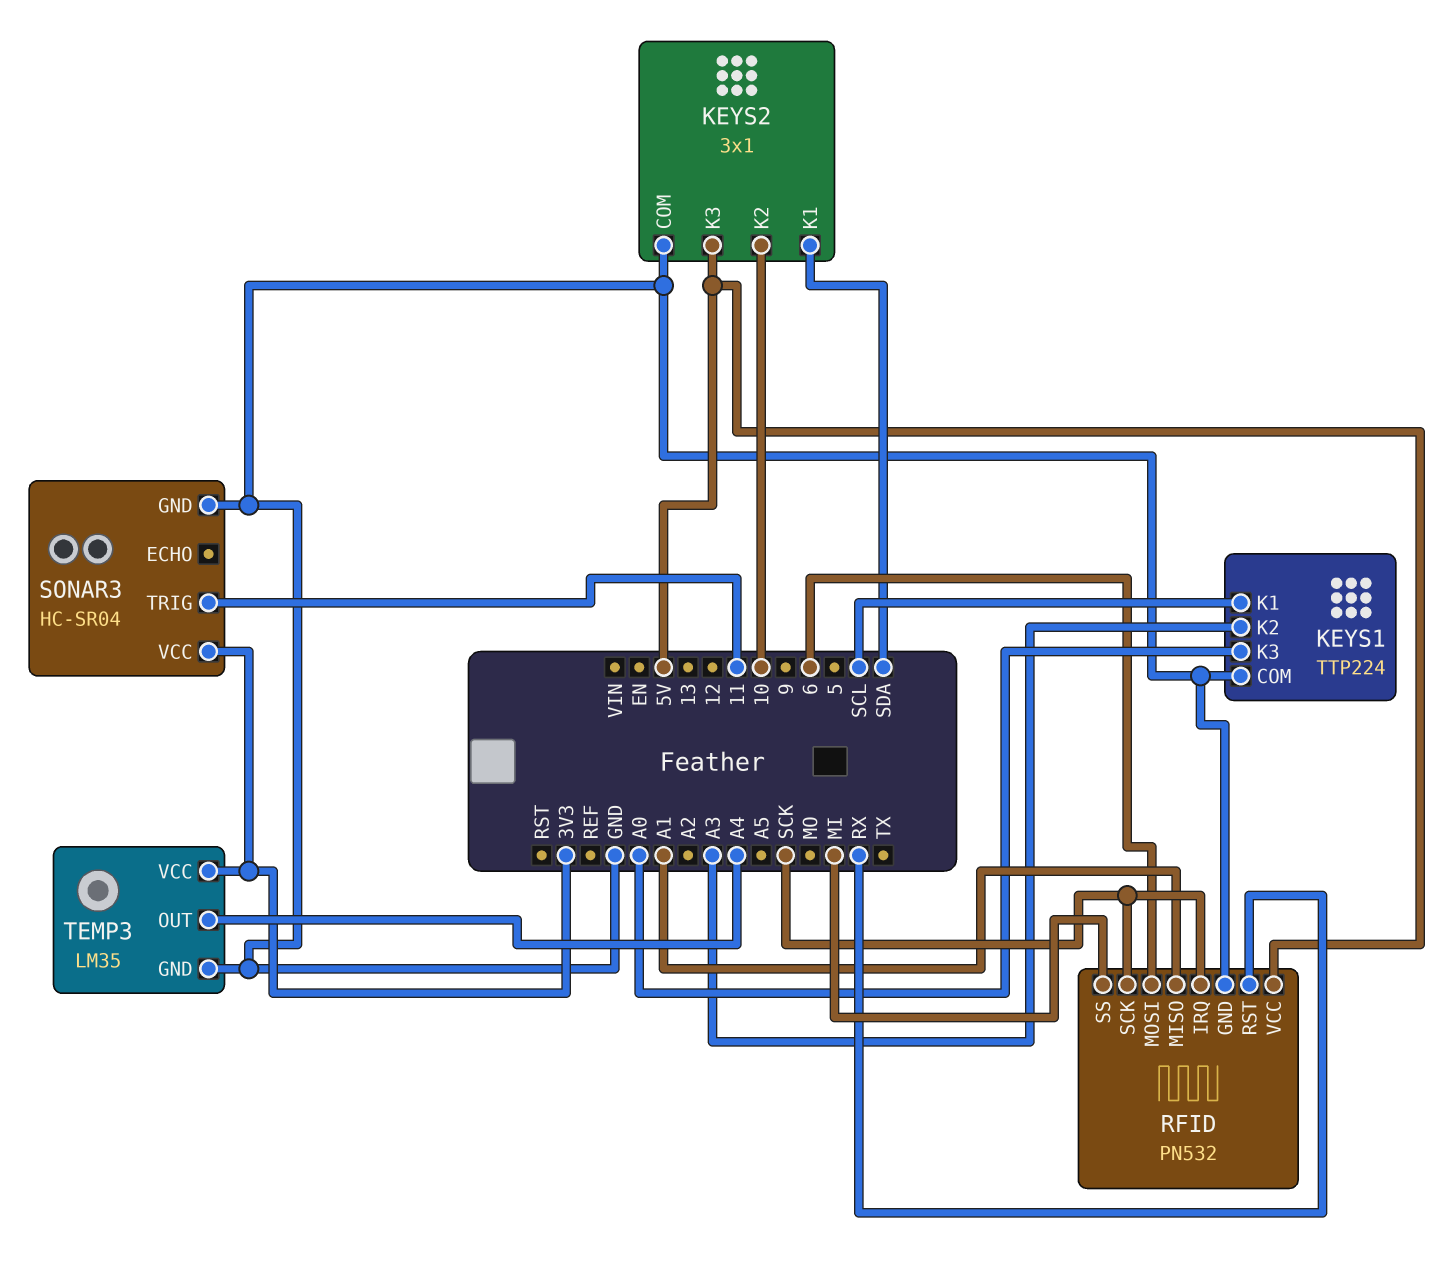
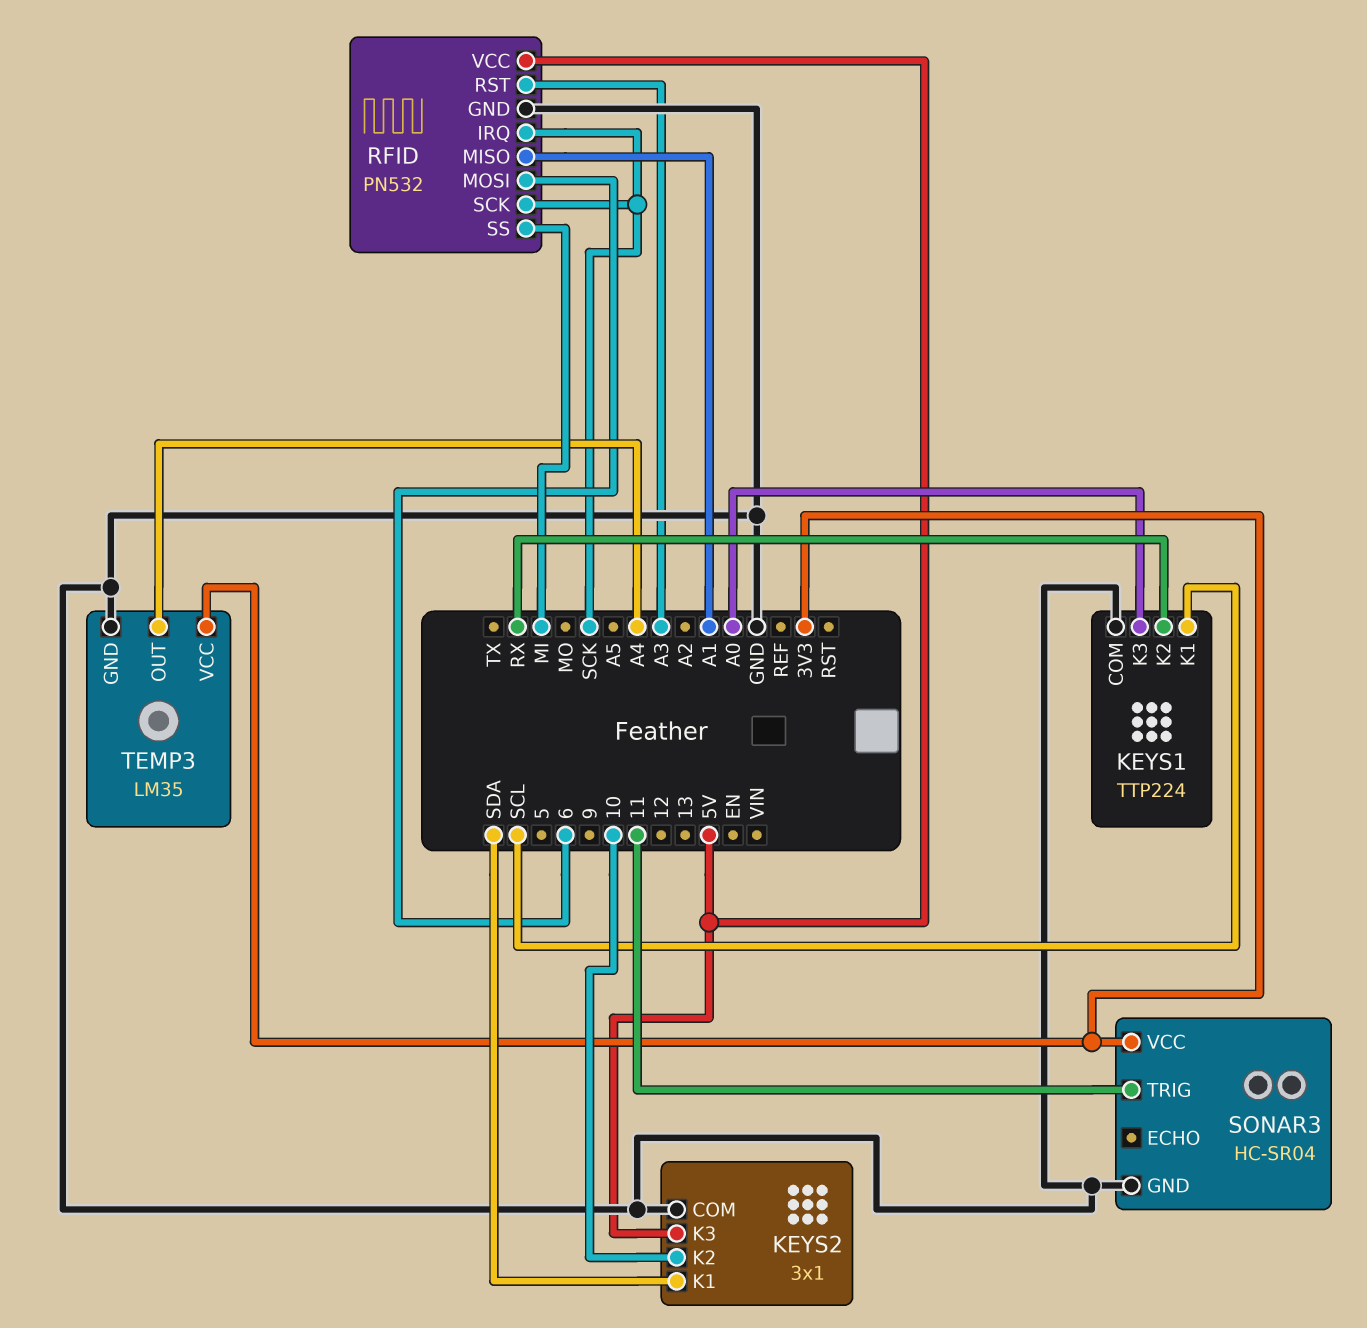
KEYS1 pin K2: A3 -> RX
RFID pin RST: RX -> A3

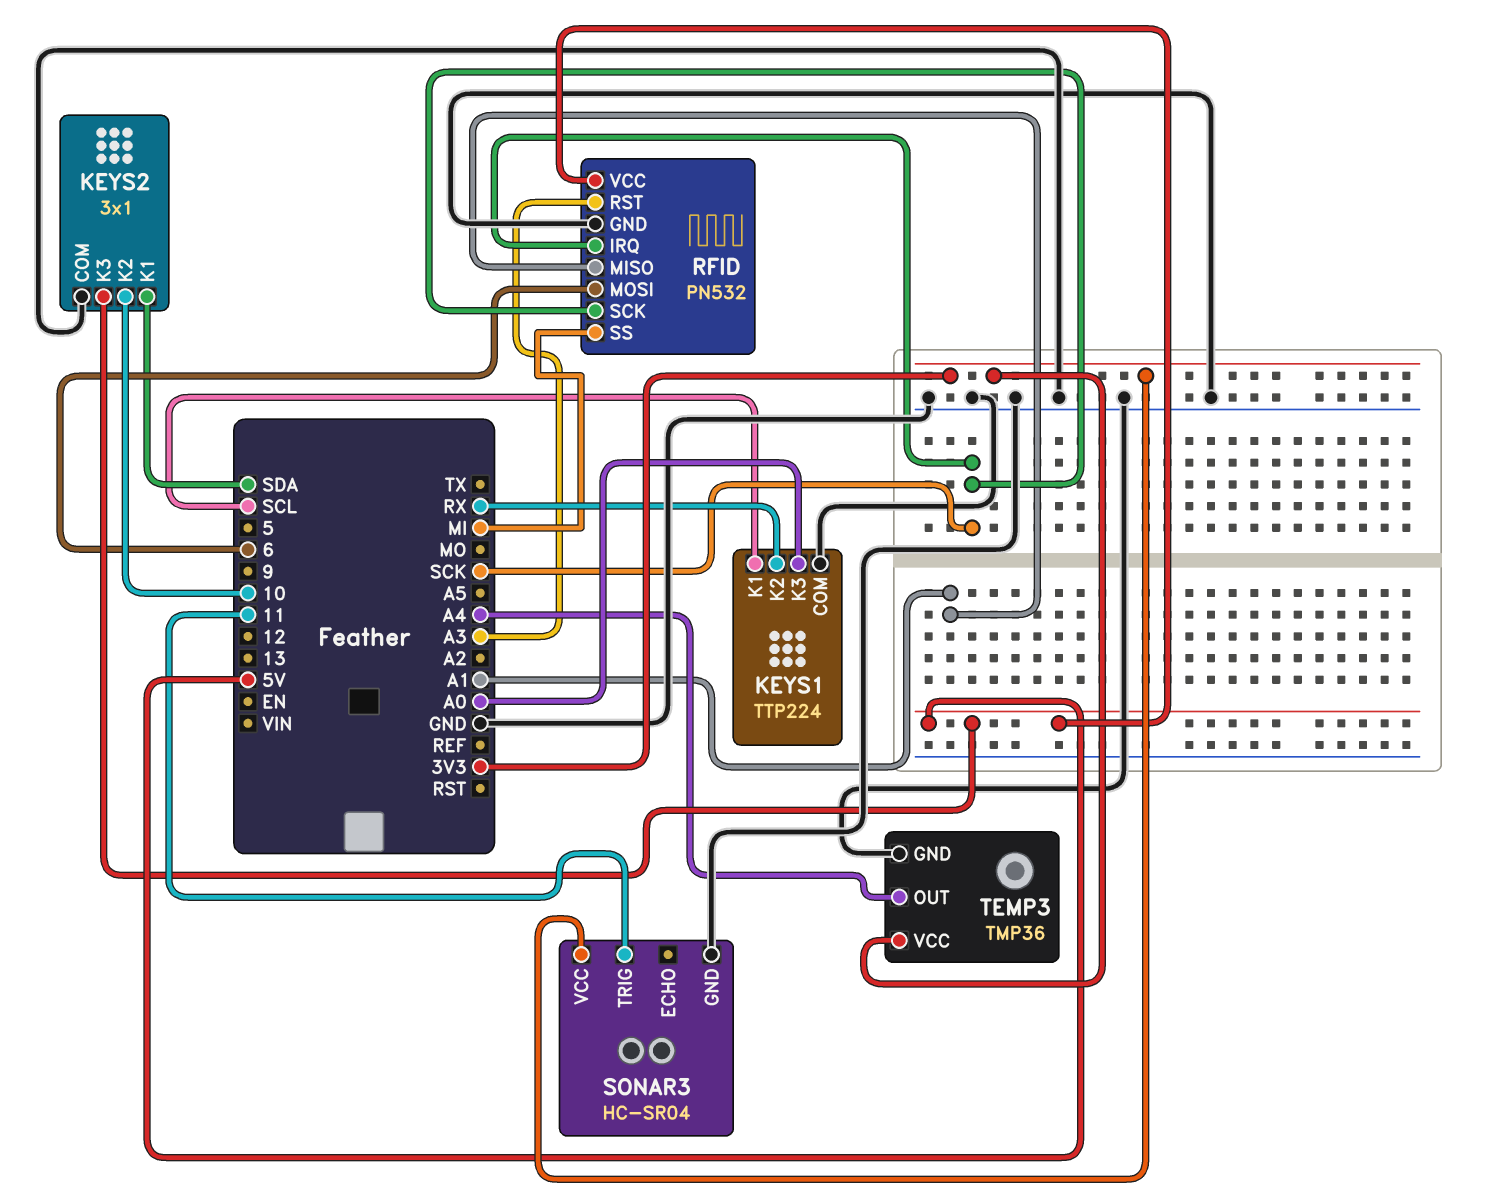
TEMP3: LM35 -> TMP36

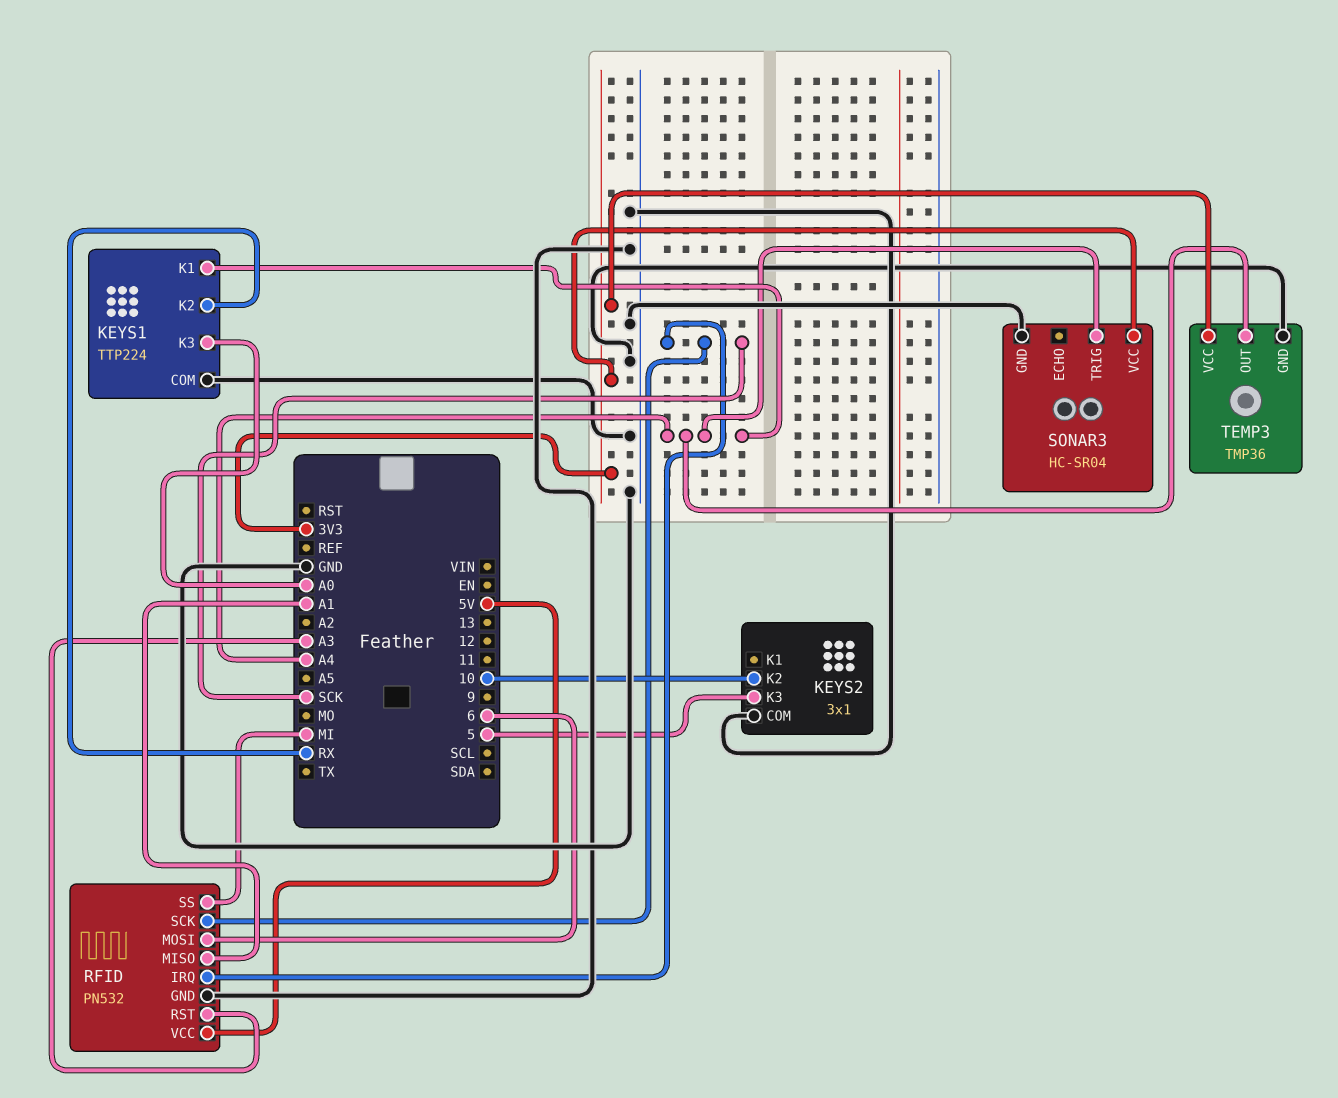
KEYS1 pin K1: SCL -> A4
KEYS2 pin K1: SDA -> none
KEYS2 pin K3: 5V -> 5
SONAR3 pin TRIG: 11 -> A4

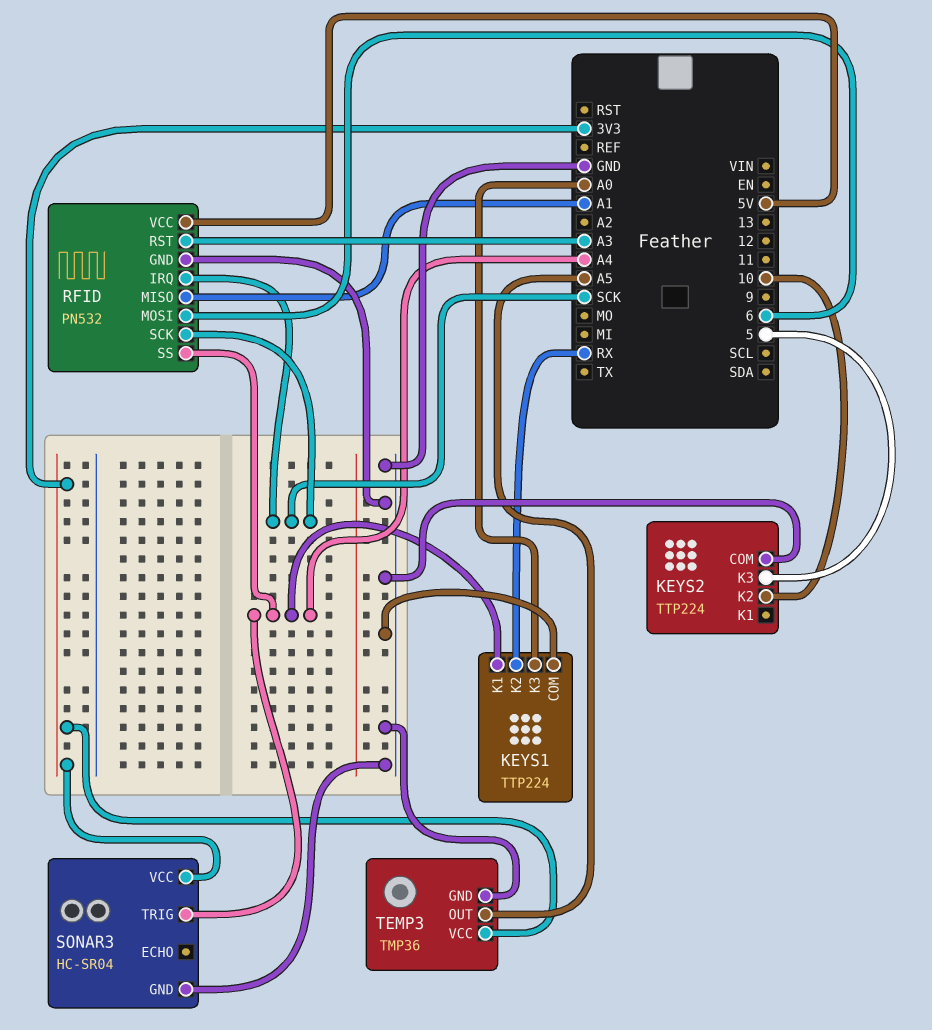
KEYS2: 3x1 -> TTP224
RFID pin SS: MI -> A4
TEMP3 pin OUT: A4 -> A5

